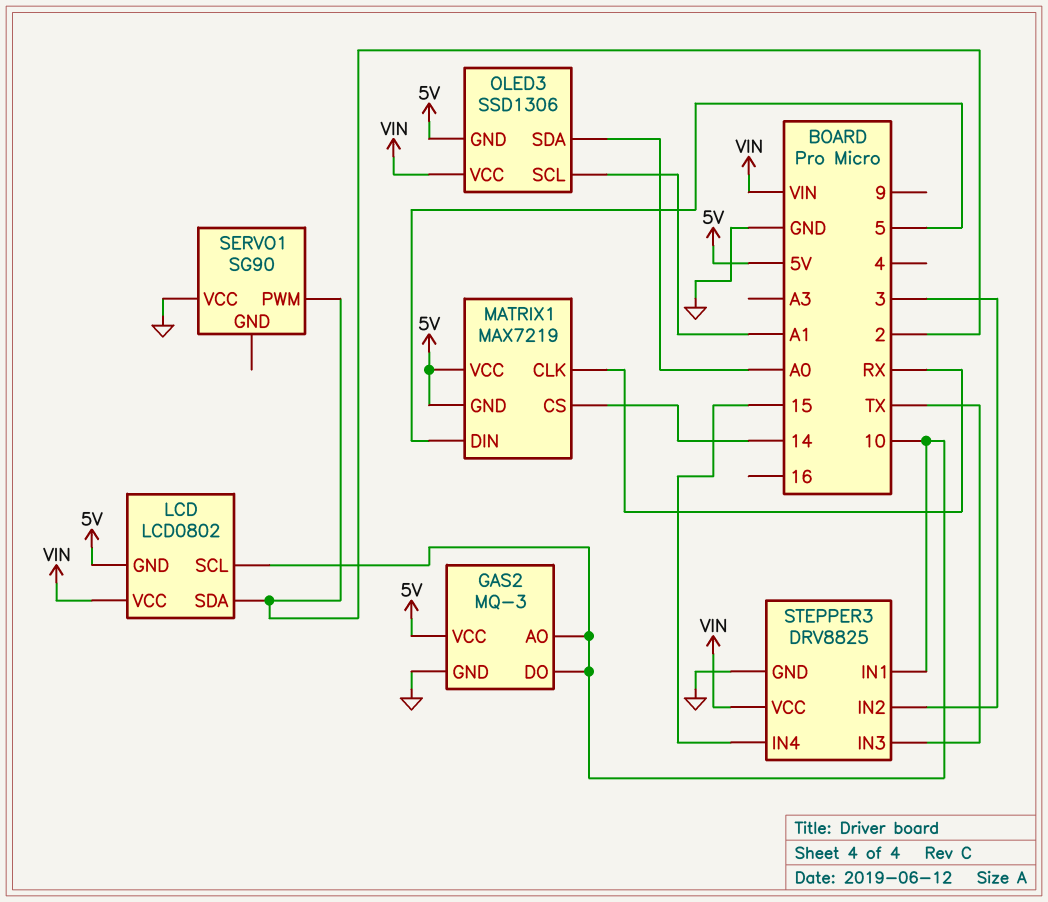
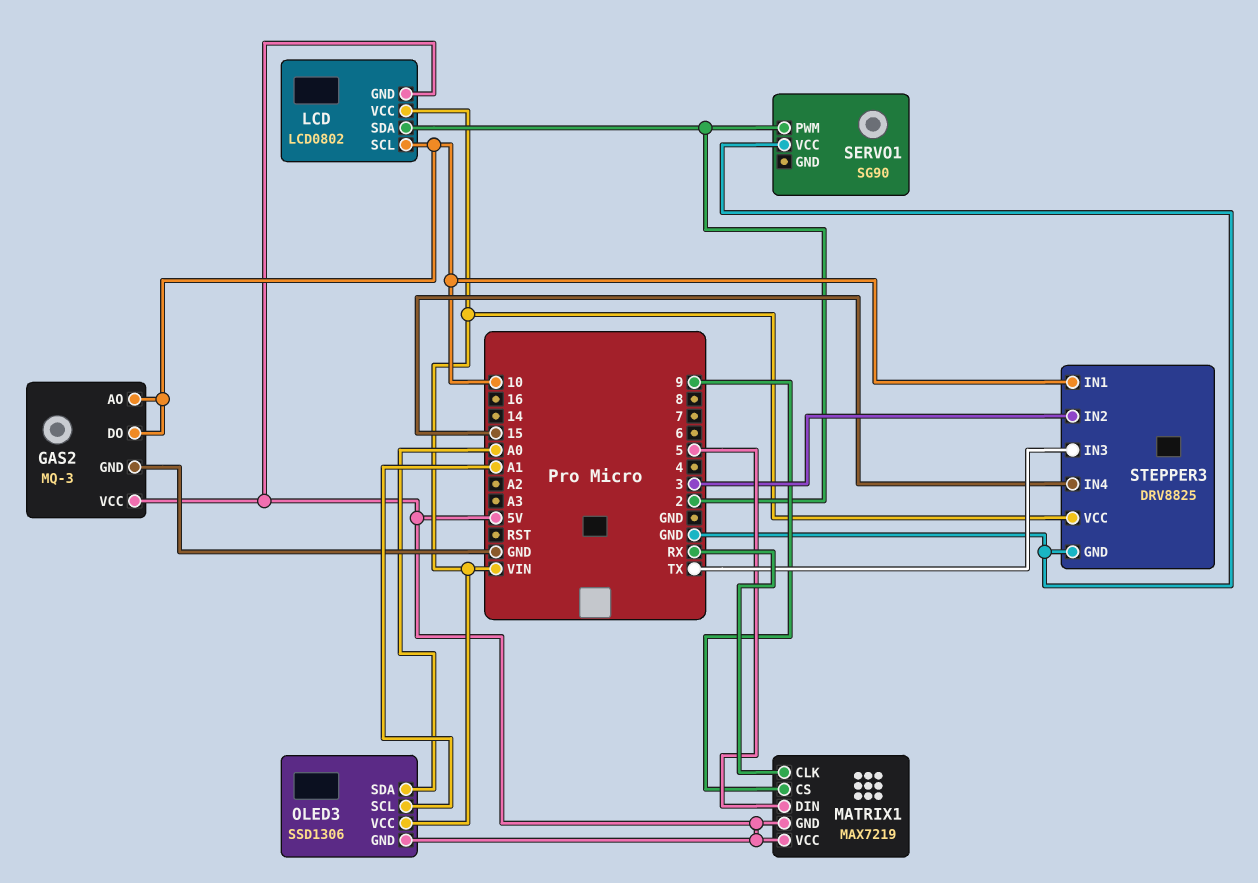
MATRIX1 pin CS: 14 -> 9

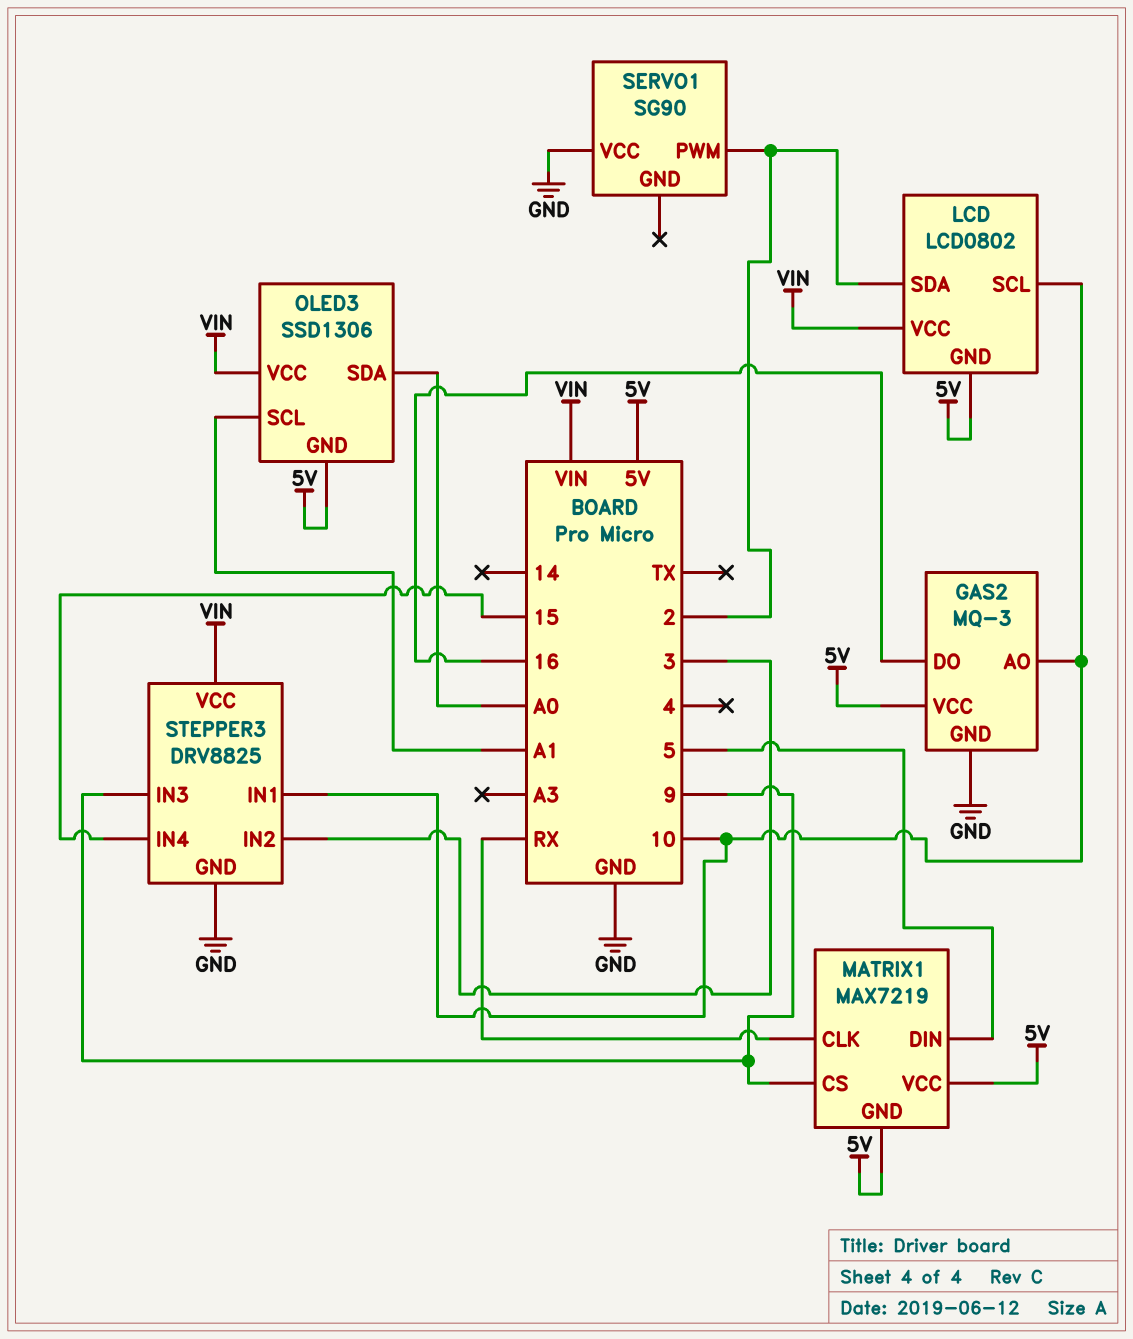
GAS2 pin DO: 10 -> 16
STEPPER3 pin IN3: TX -> 9

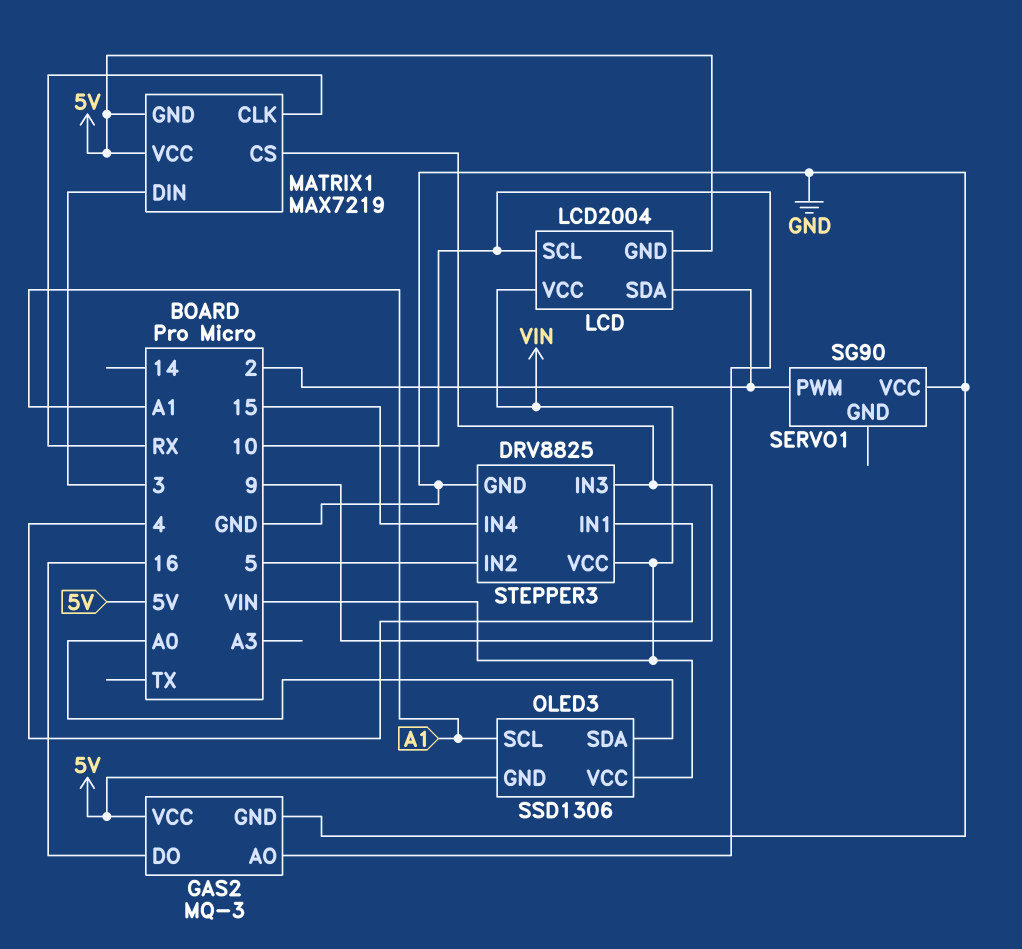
LCD: LCD0802 -> LCD2004
MATRIX1 pin DIN: 5 -> 3
STEPPER3 pin IN1: 10 -> 4
STEPPER3 pin IN2: 3 -> 5

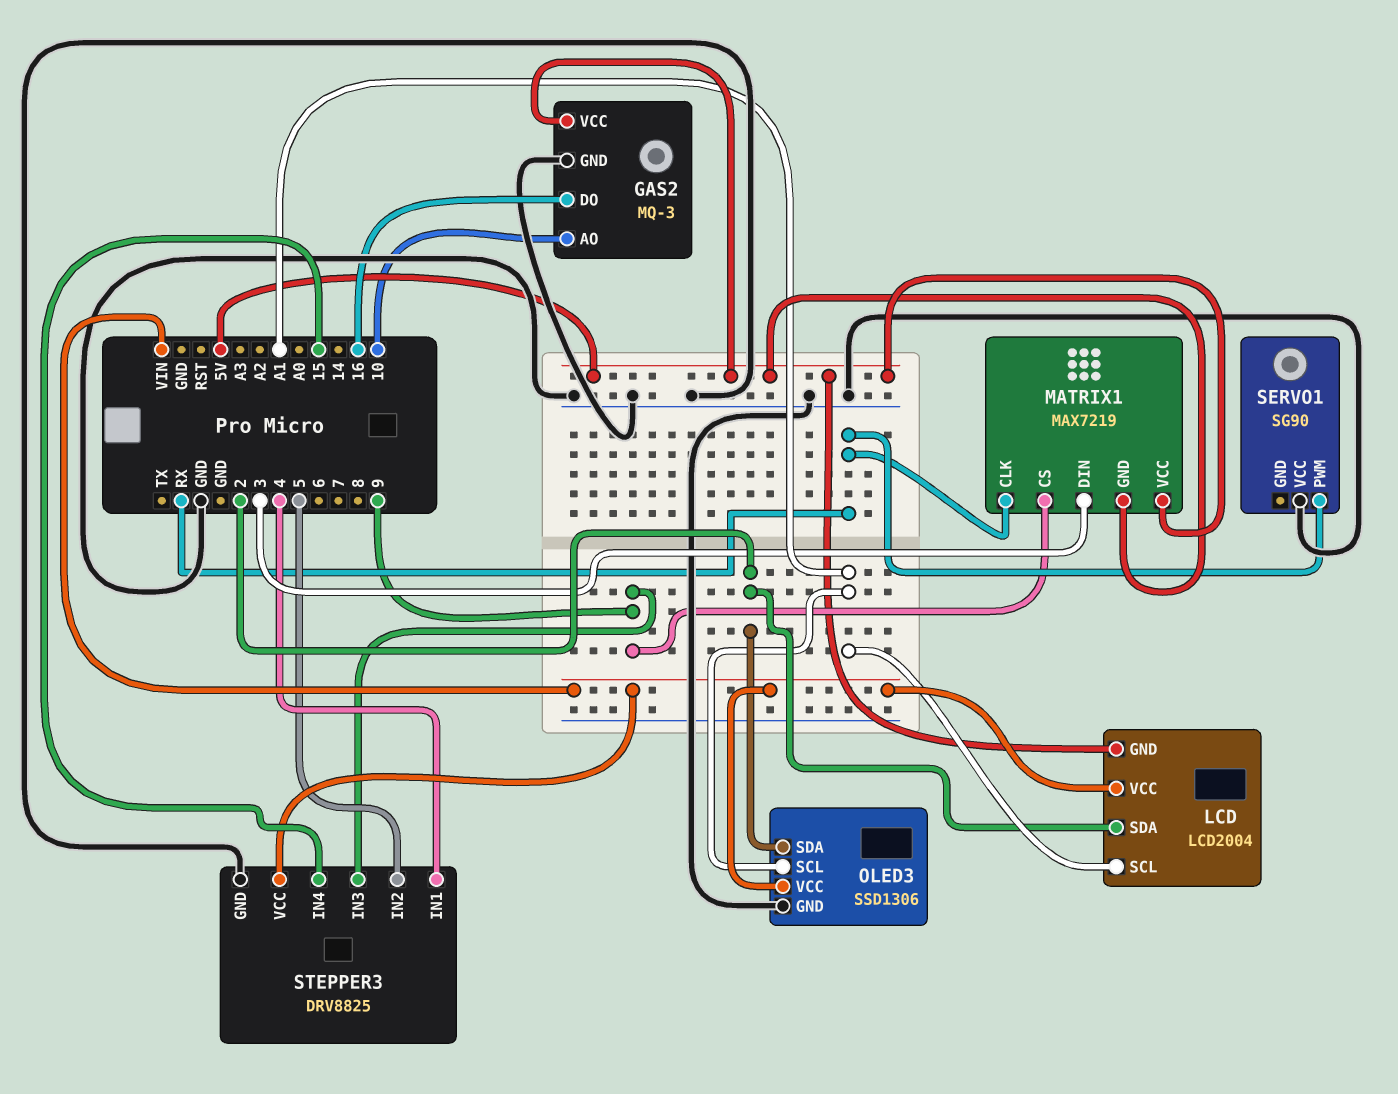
LCD pin SCL: 10 -> A1
OLED3 pin GND: 5V -> GND
OLED3 pin SDA: A0 -> 2
SERVO1 pin PWM: 2 -> RX

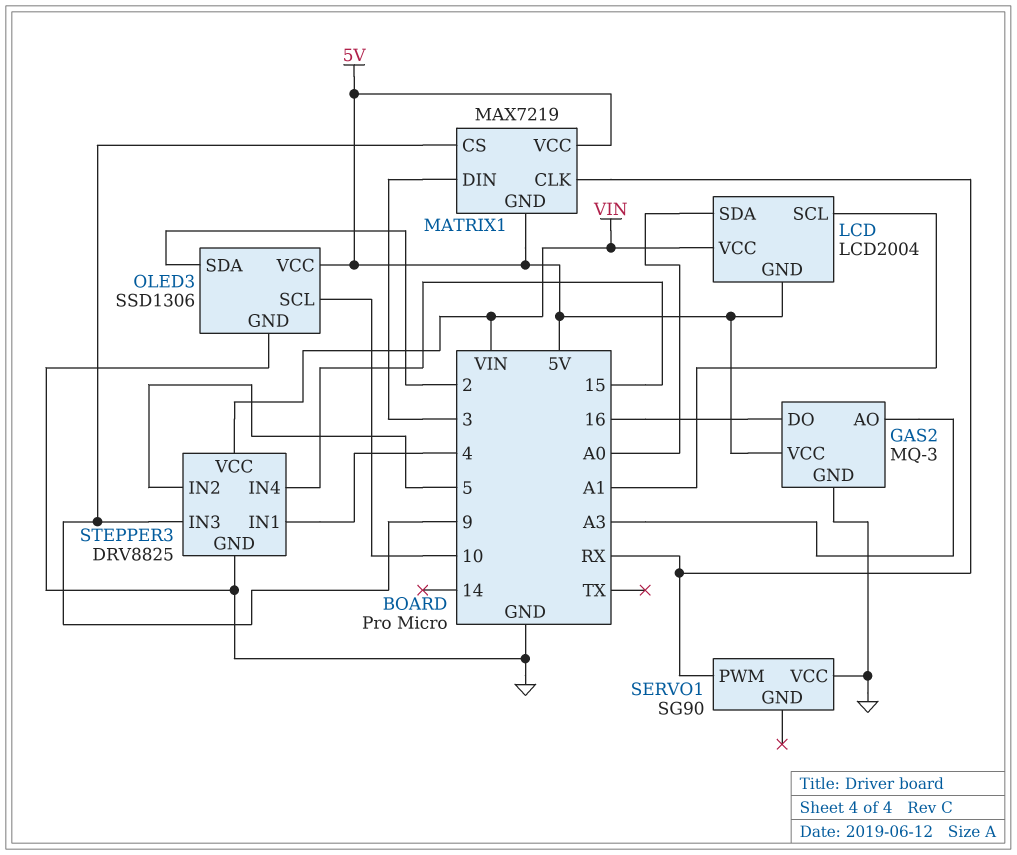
GAS2 pin AO: 10 -> A3
LCD pin SDA: 2 -> A0
OLED3 pin SCL: A1 -> 10
OLED3 pin VCC: VIN -> 5V

